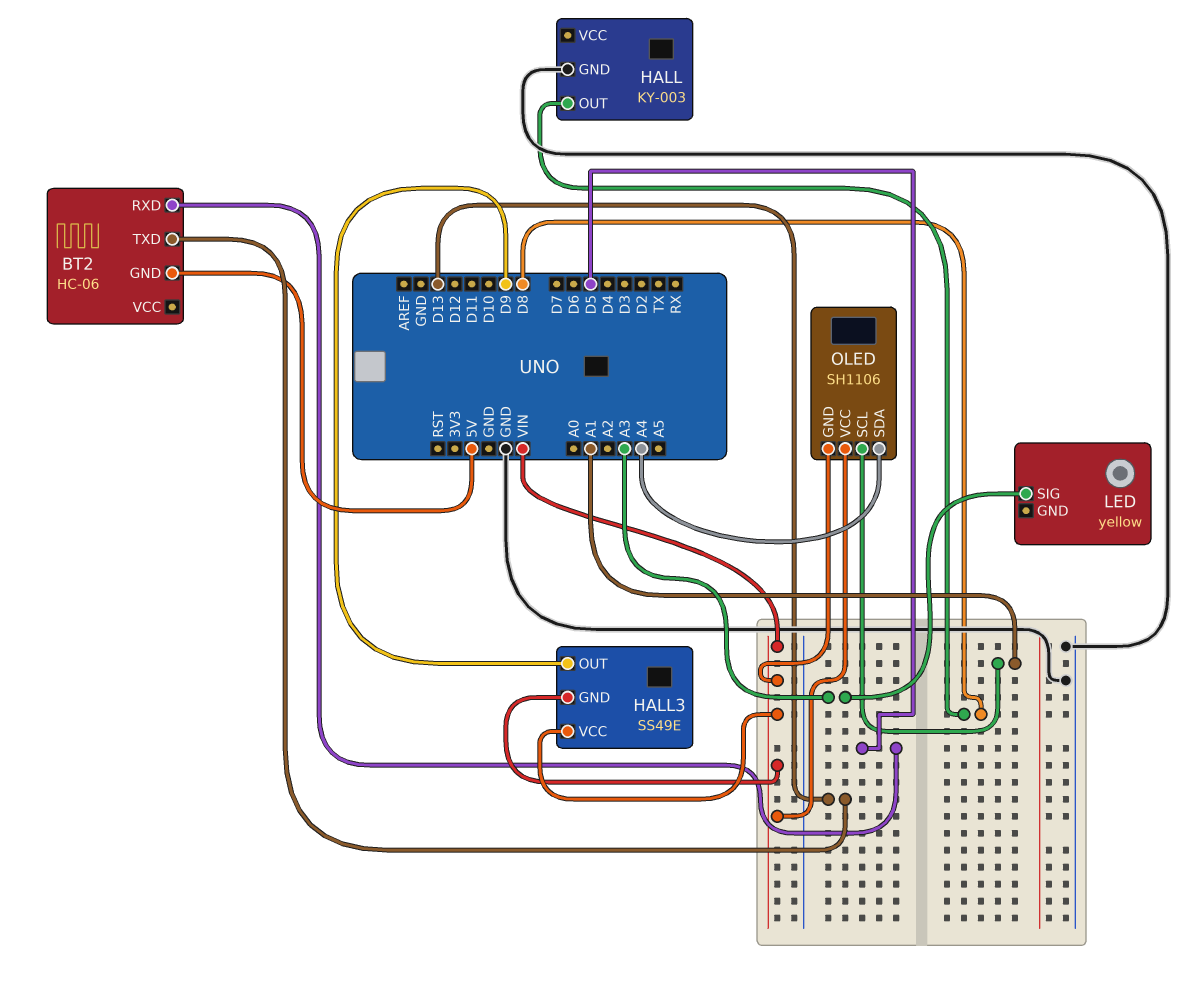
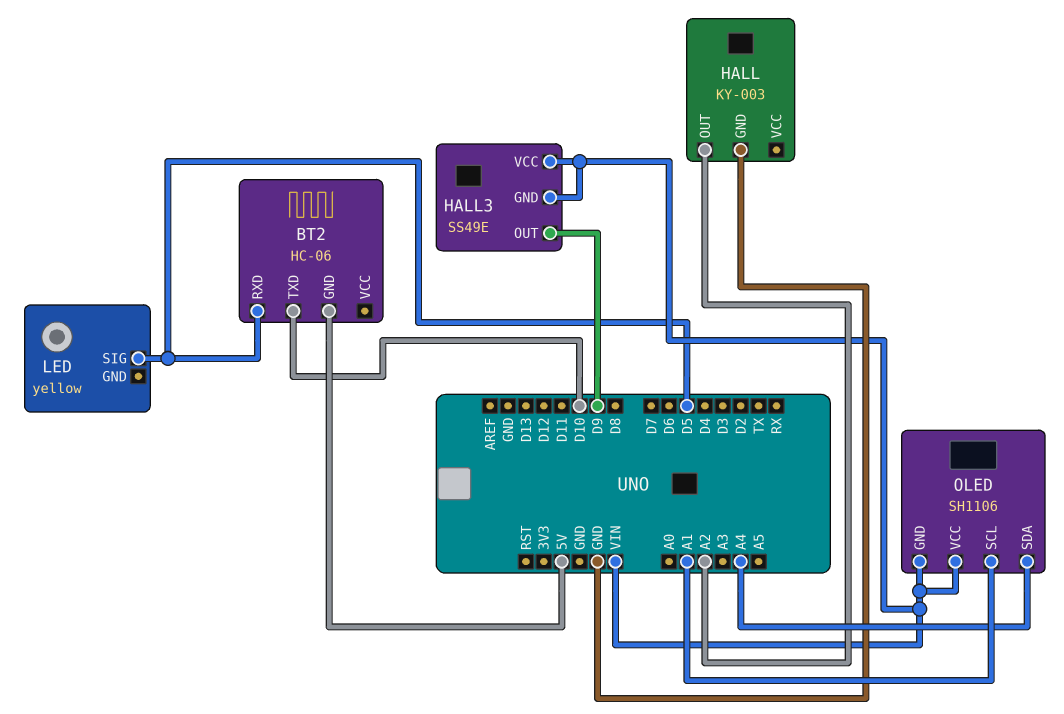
BT2 pin TXD: D13 -> D10
HALL pin OUT: D8 -> A2
LED pin SIG: A3 -> D5

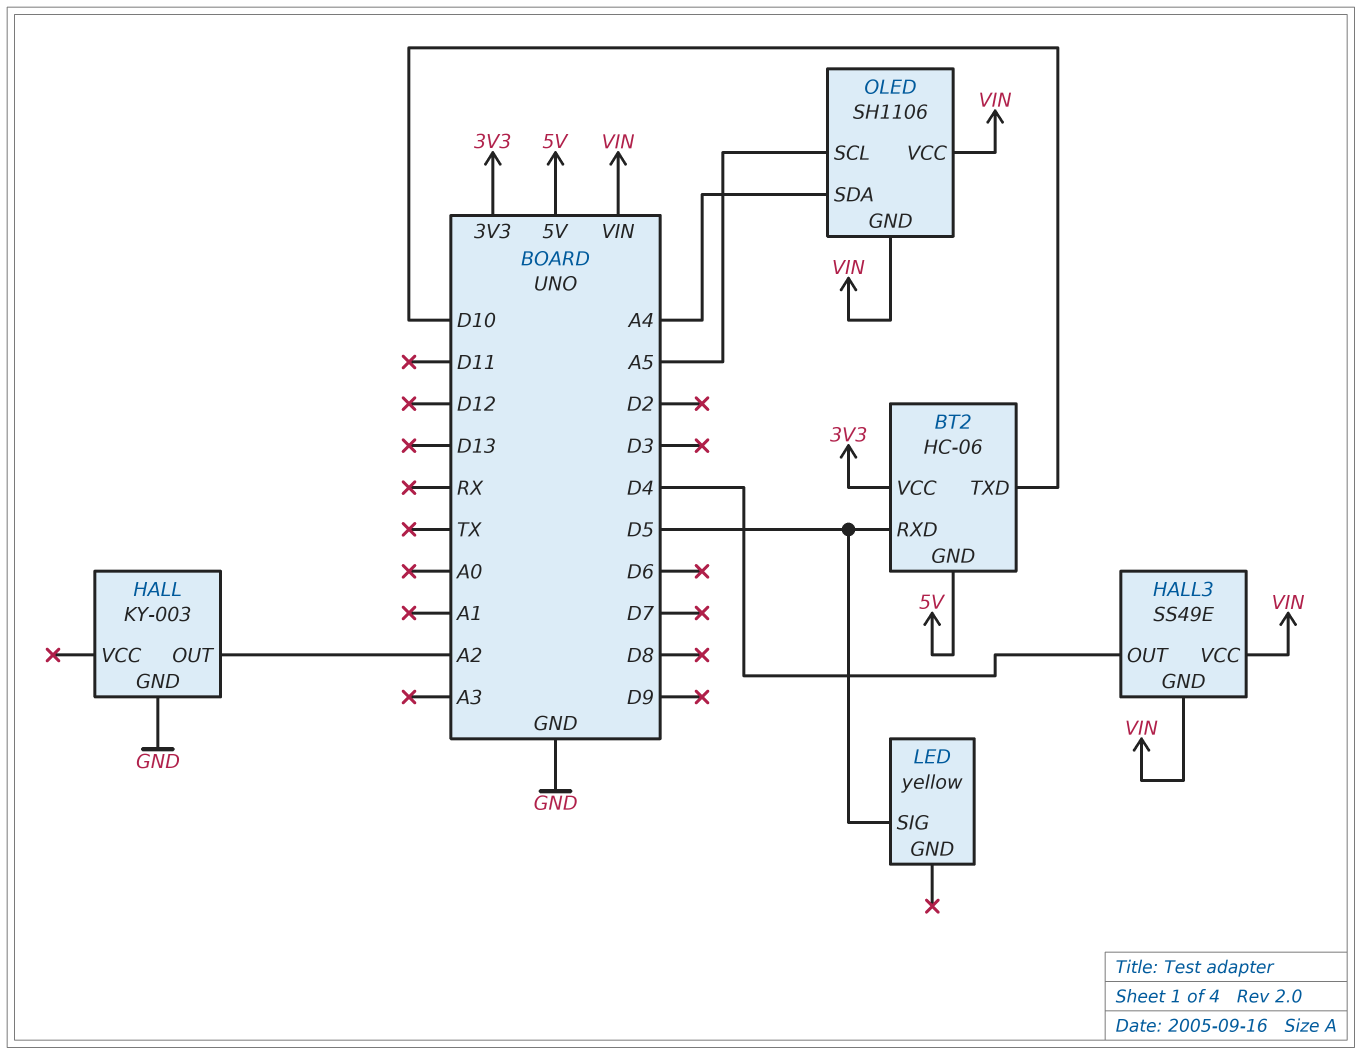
BT2 pin VCC: none -> 3V3
HALL3 pin OUT: D9 -> D4
OLED pin SCL: A1 -> A5

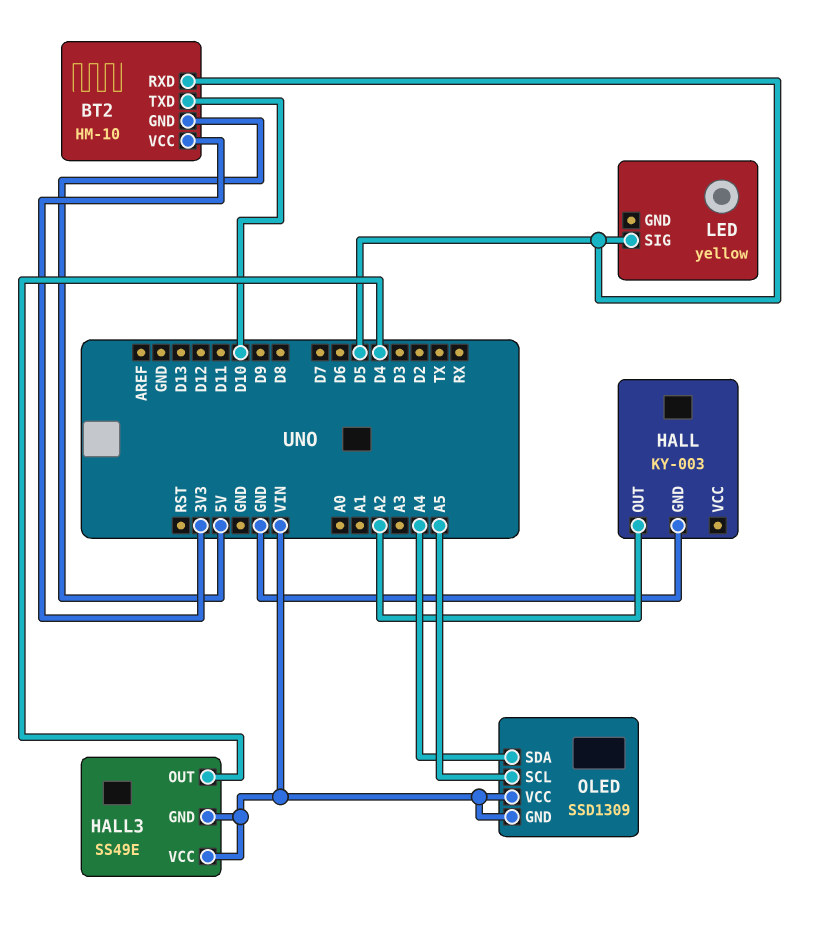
BT2: HC-06 -> HM-10
OLED: SH1106 -> SSD1309

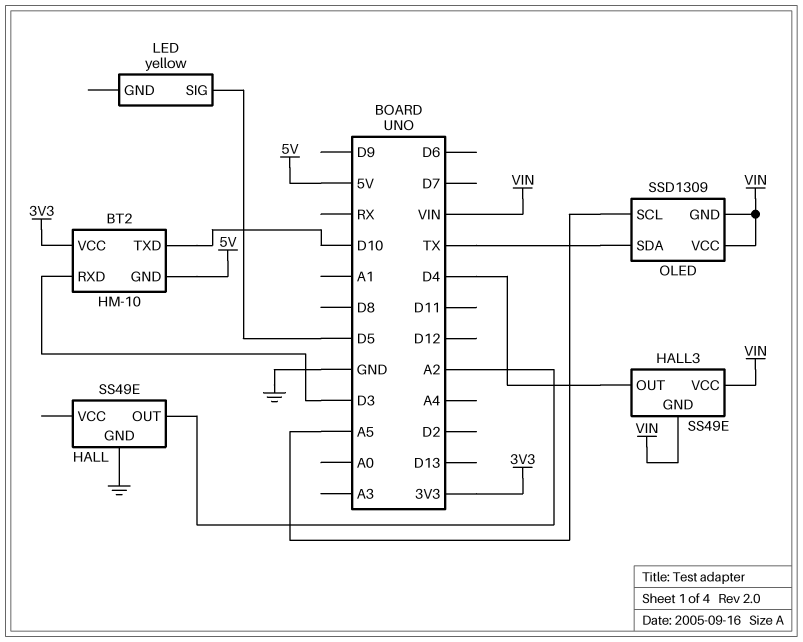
BT2 pin RXD: D5 -> D3
HALL: KY-003 -> SS49E
OLED pin SDA: A4 -> TX

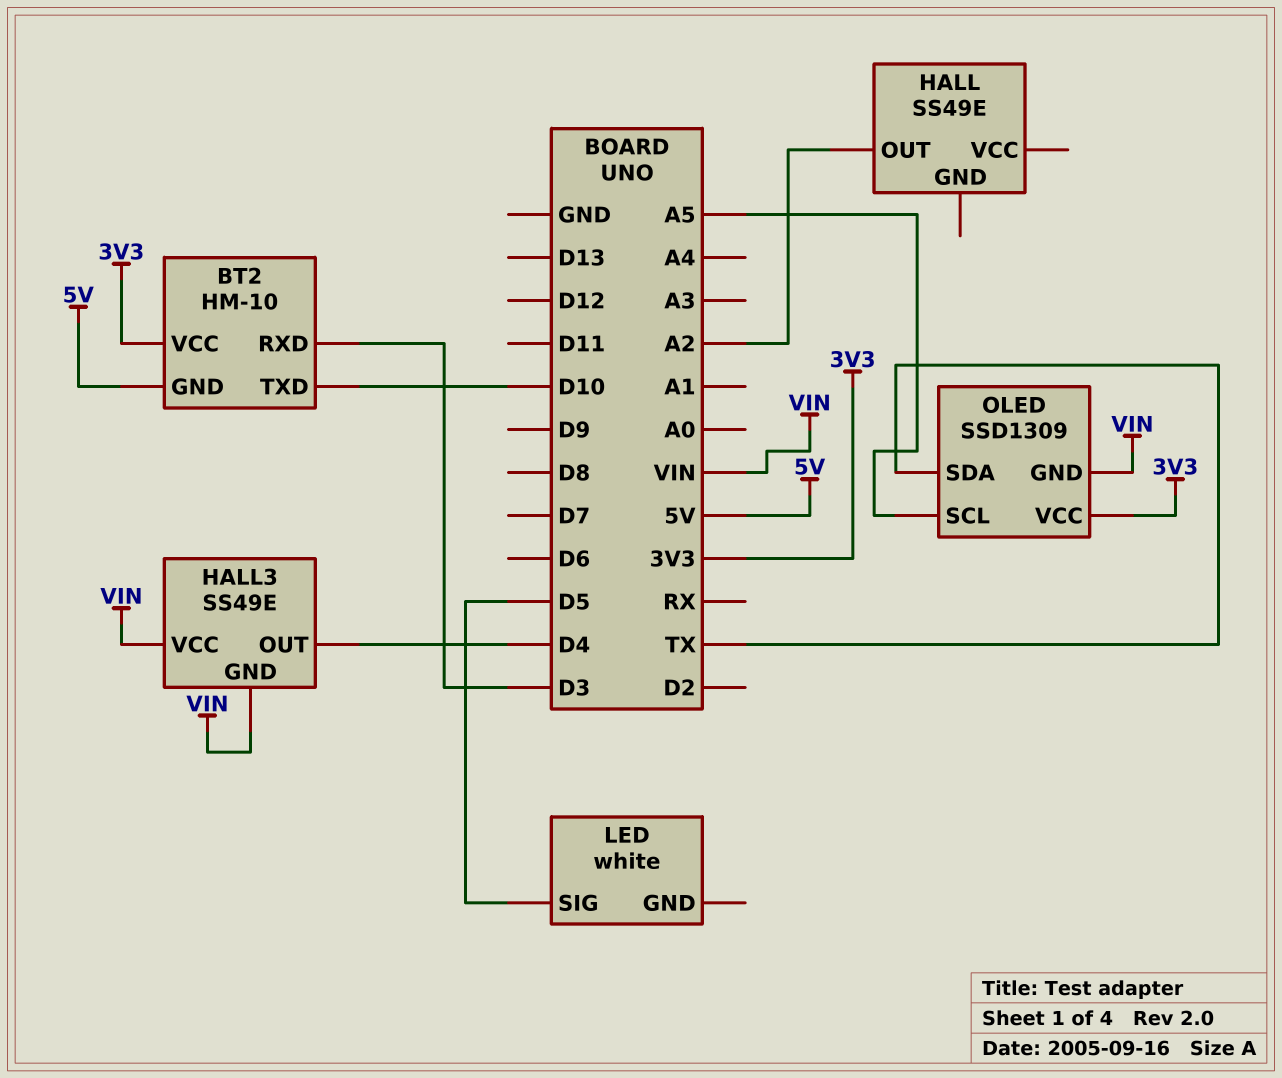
HALL pin GND: GND -> none
LED: yellow -> white
OLED pin VCC: VIN -> 3V3

